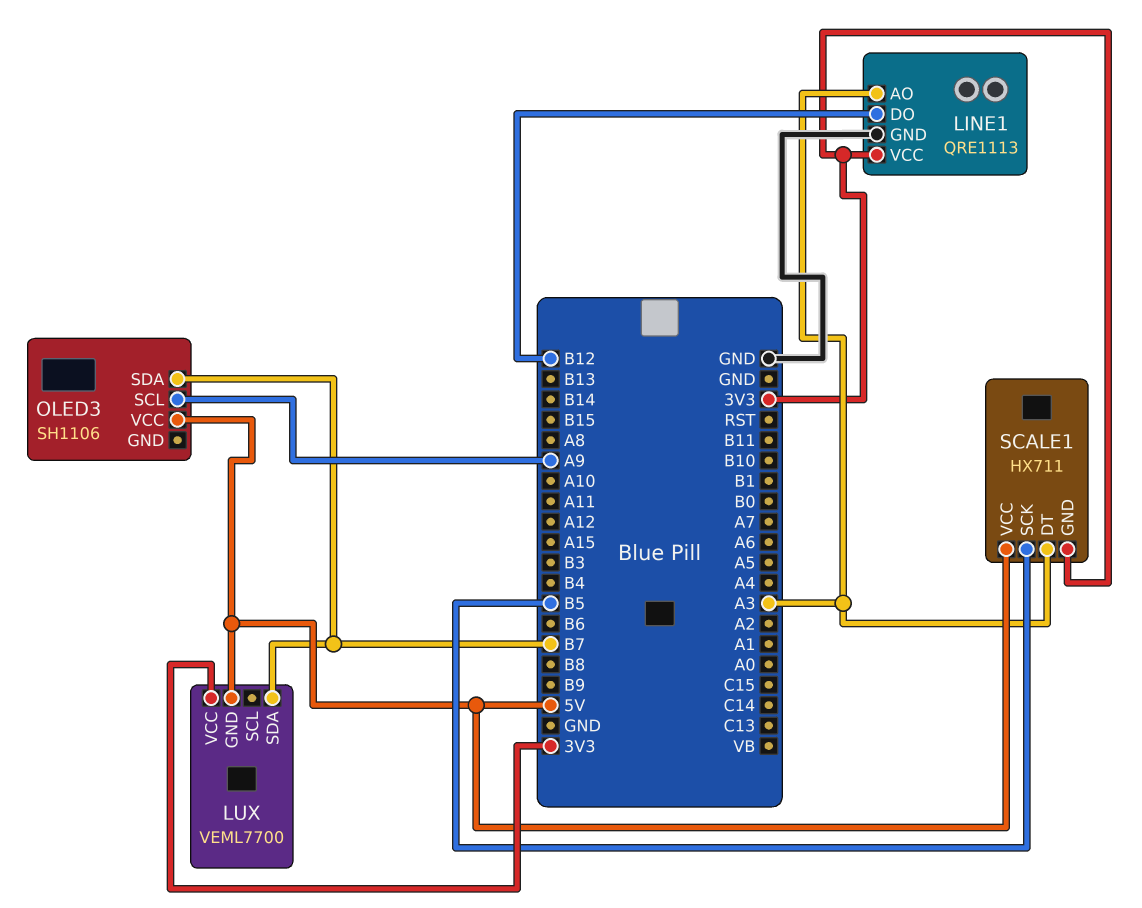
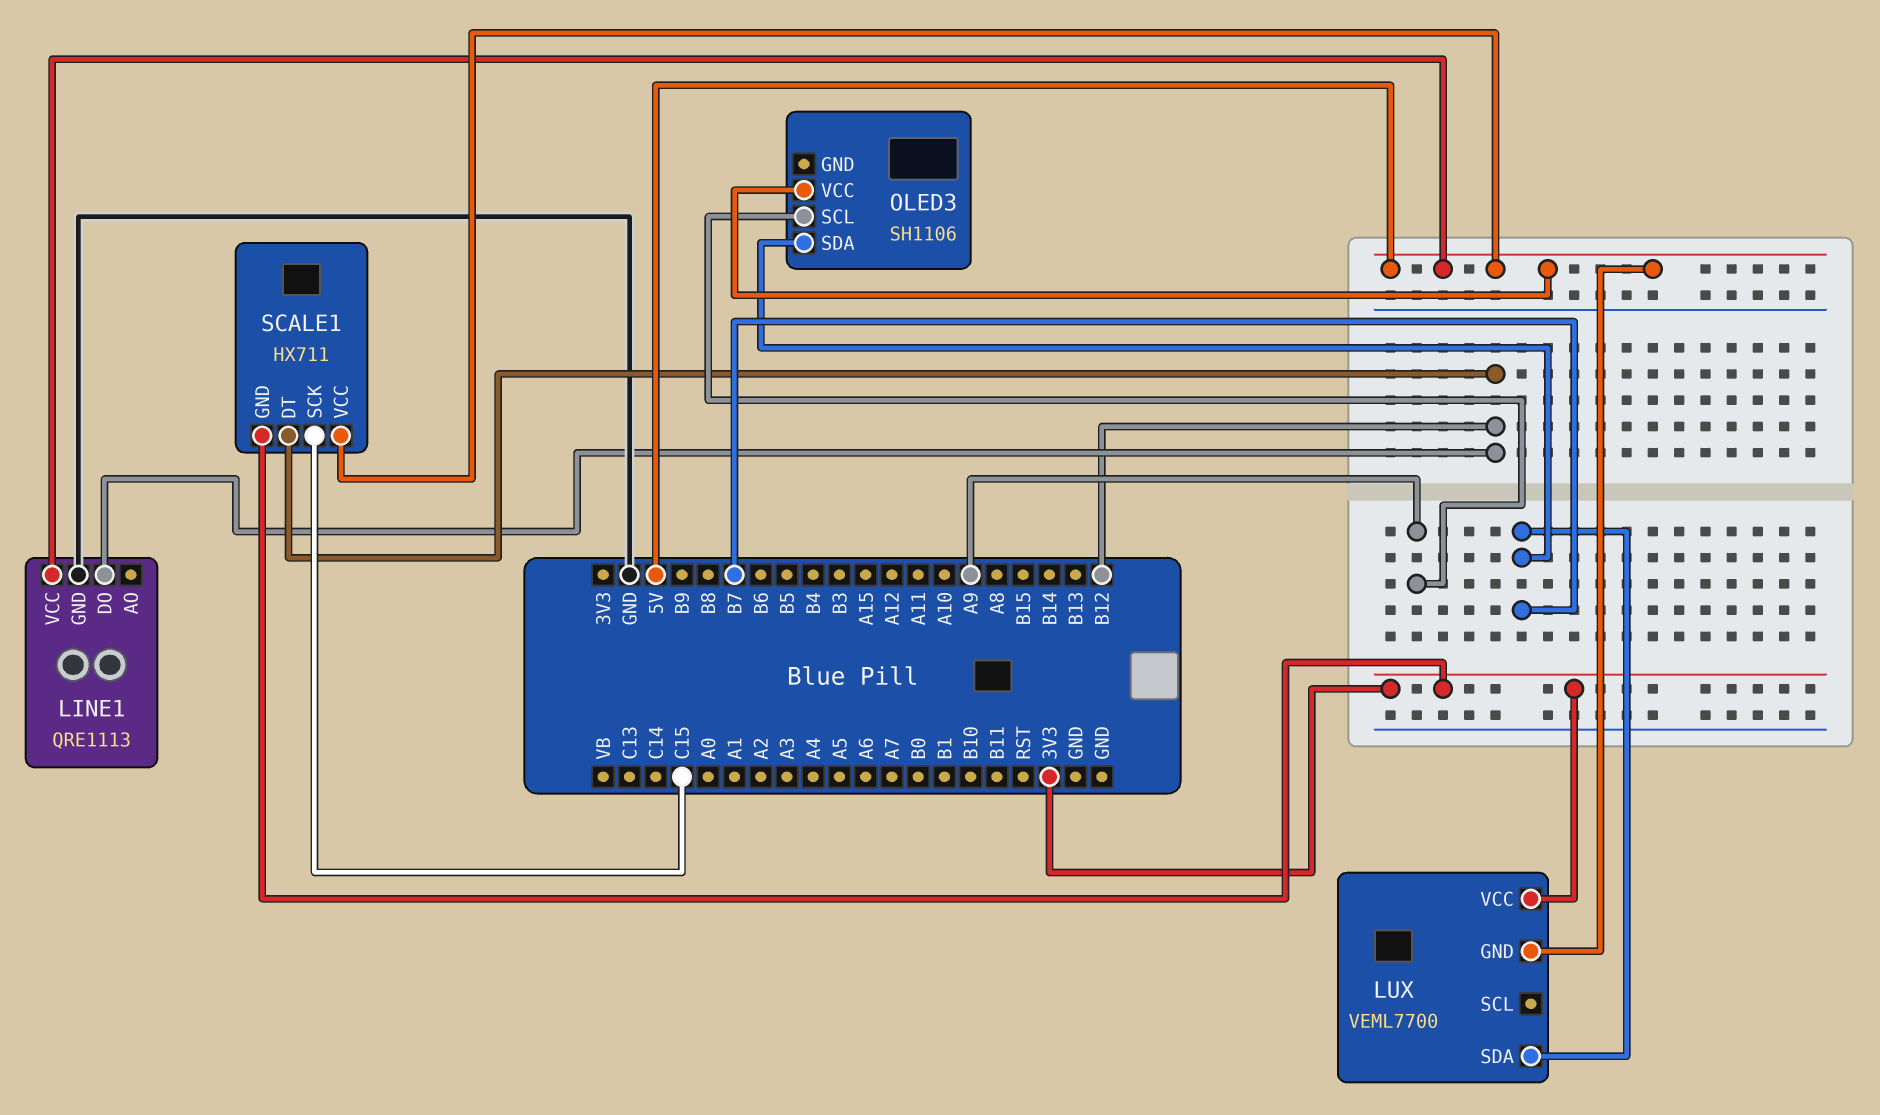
LINE1 pin AO: A3 -> none
LINE1 pin VCC: 3V3 -> 5V
SCALE1 pin DT: A3 -> B12
SCALE1 pin SCK: B5 -> C15

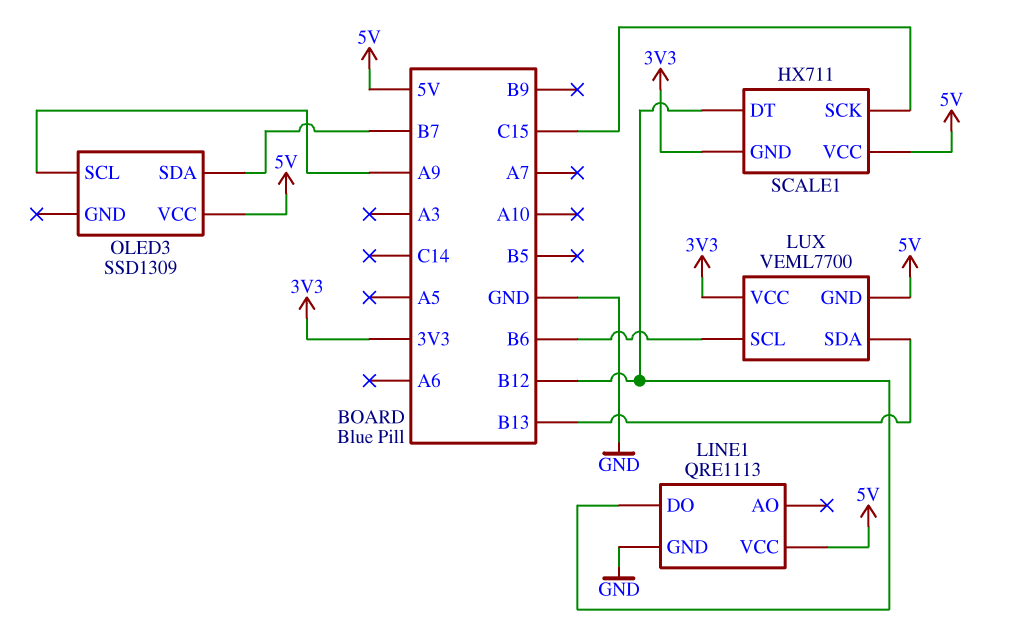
LUX pin SCL: none -> B6
LUX pin SDA: B7 -> B13
OLED3: SH1106 -> SSD1309

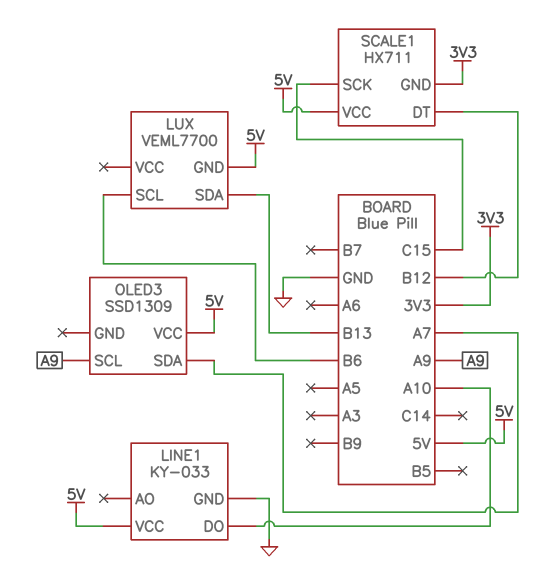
LINE1: QRE1113 -> KY-033
LINE1 pin DO: B12 -> A10
LUX pin VCC: 3V3 -> none
OLED3 pin SDA: B7 -> A7

